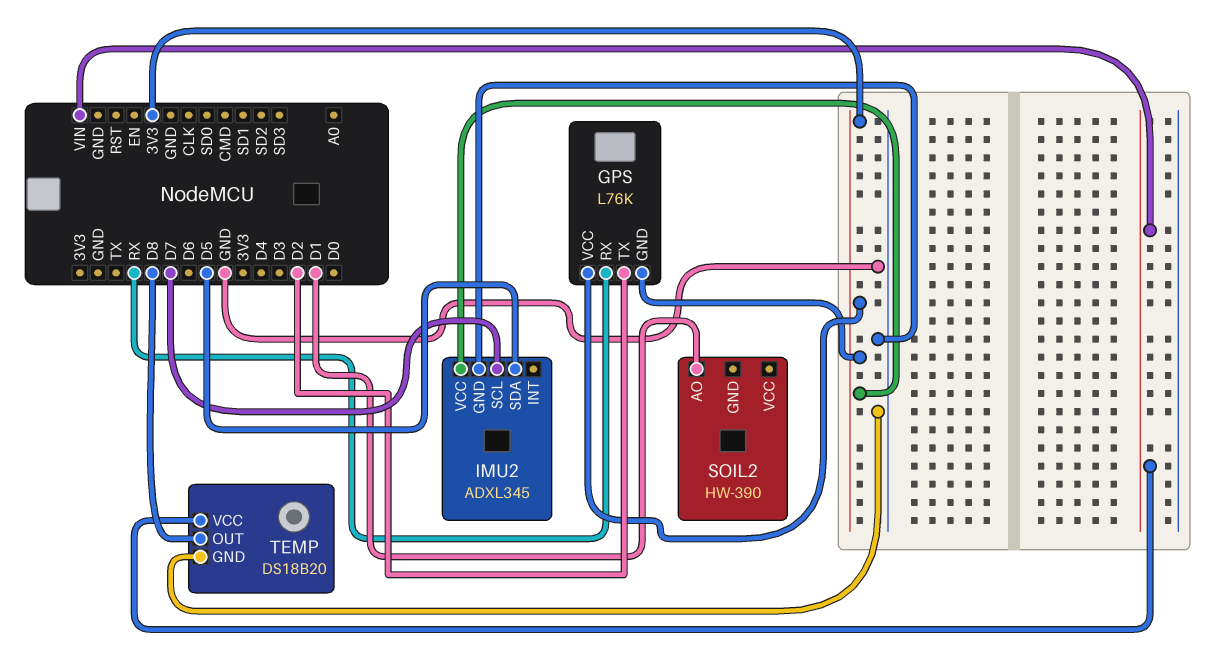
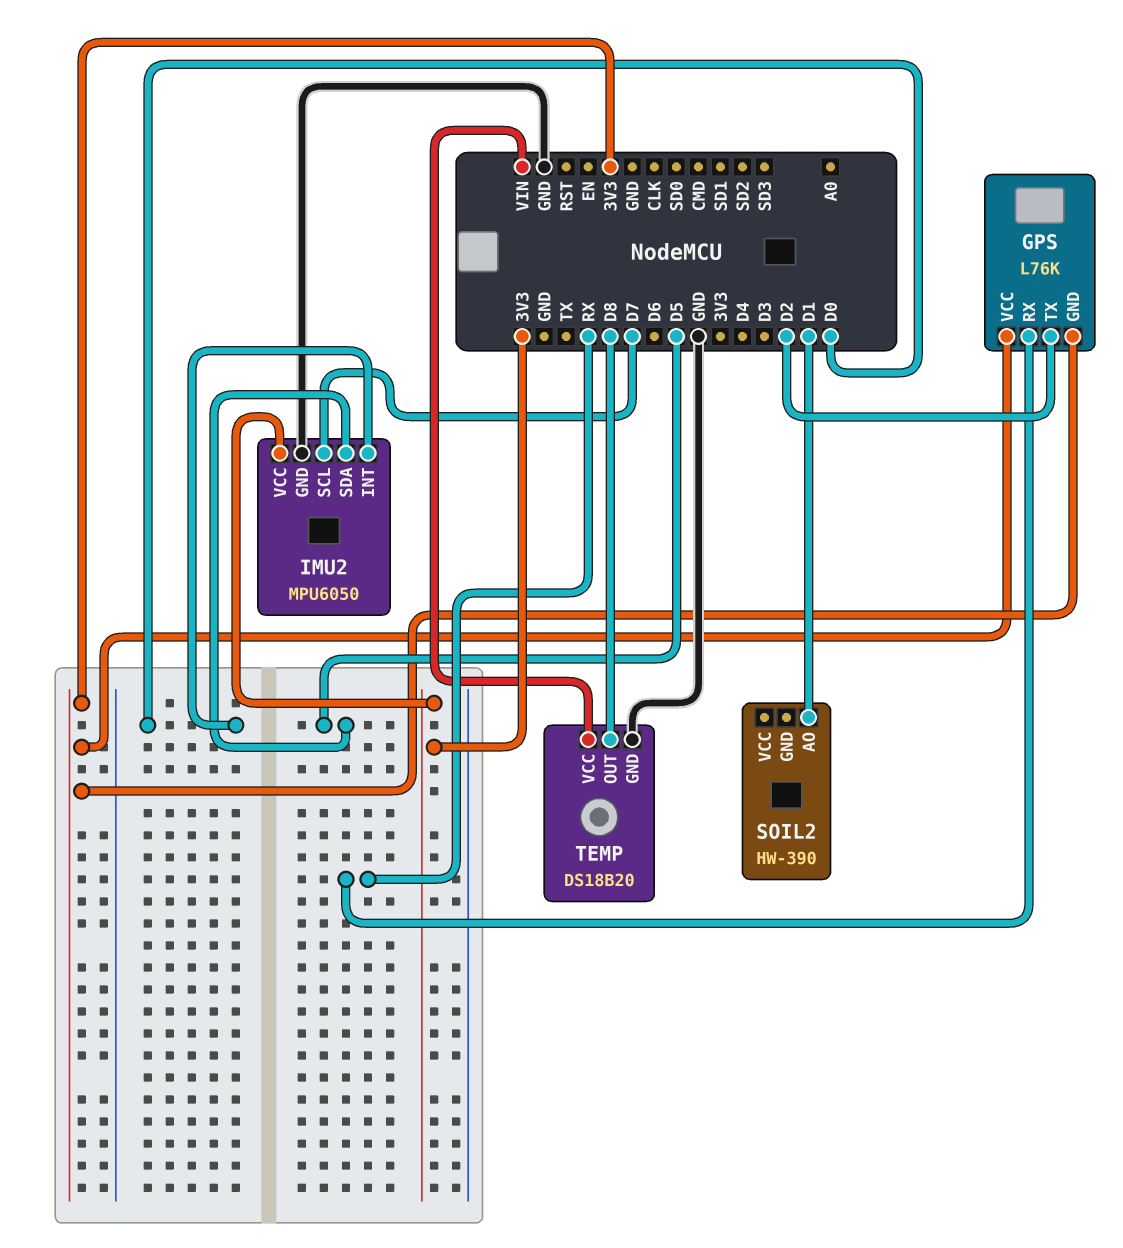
IMU2: ADXL345 -> MPU6050
IMU2 pin INT: none -> D0

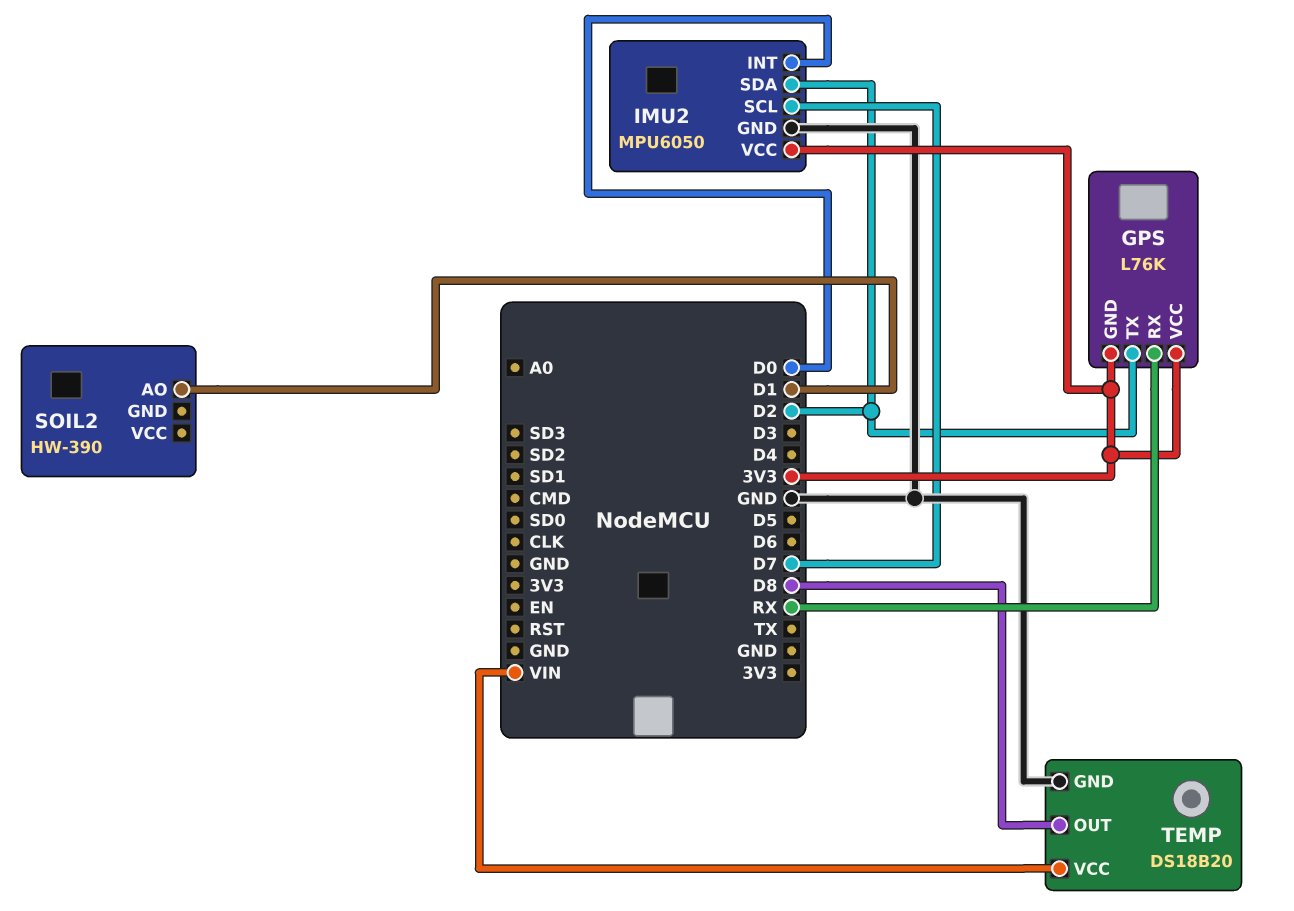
IMU2 pin SDA: D5 -> D2

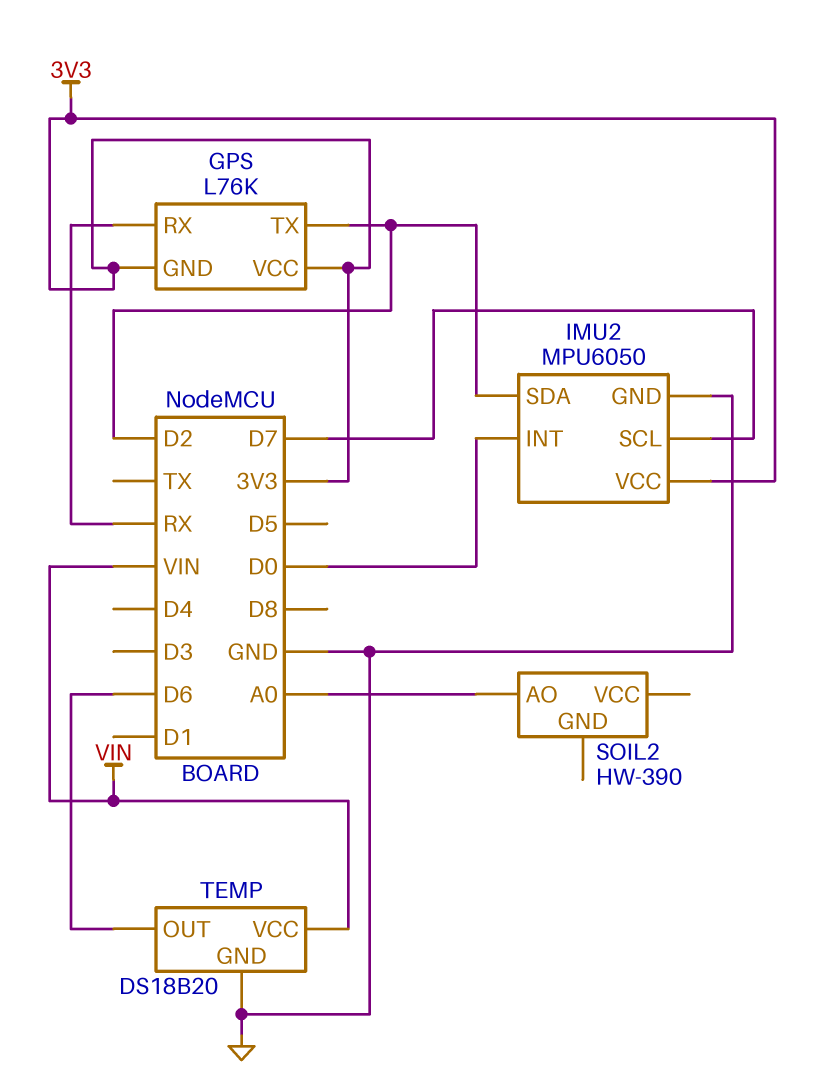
SOIL2 pin AO: D1 -> A0
TEMP pin OUT: D8 -> D6

